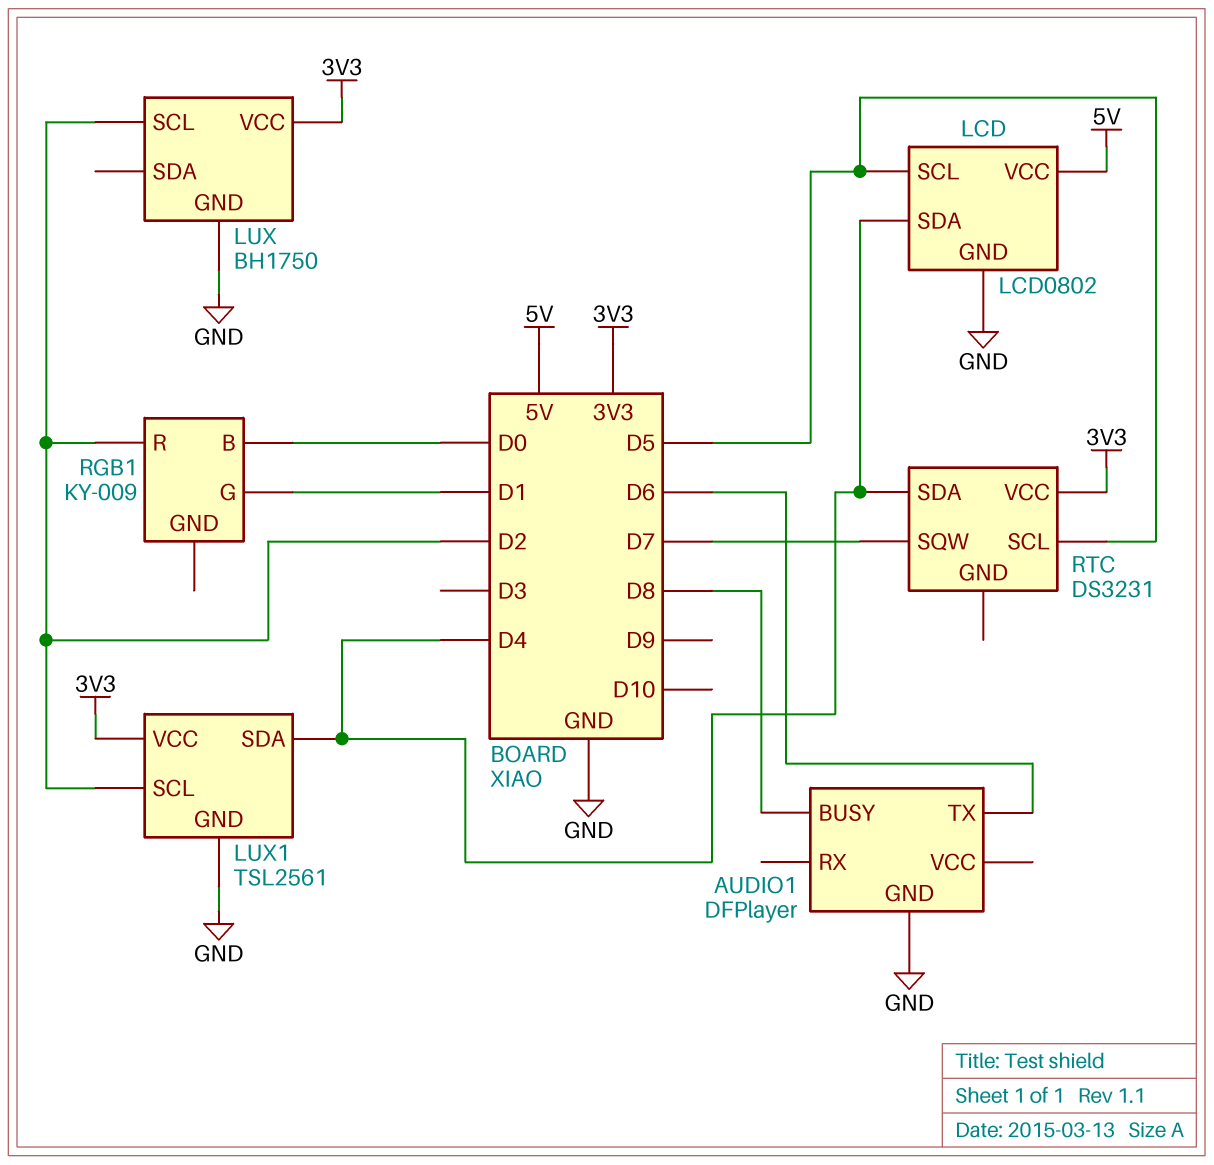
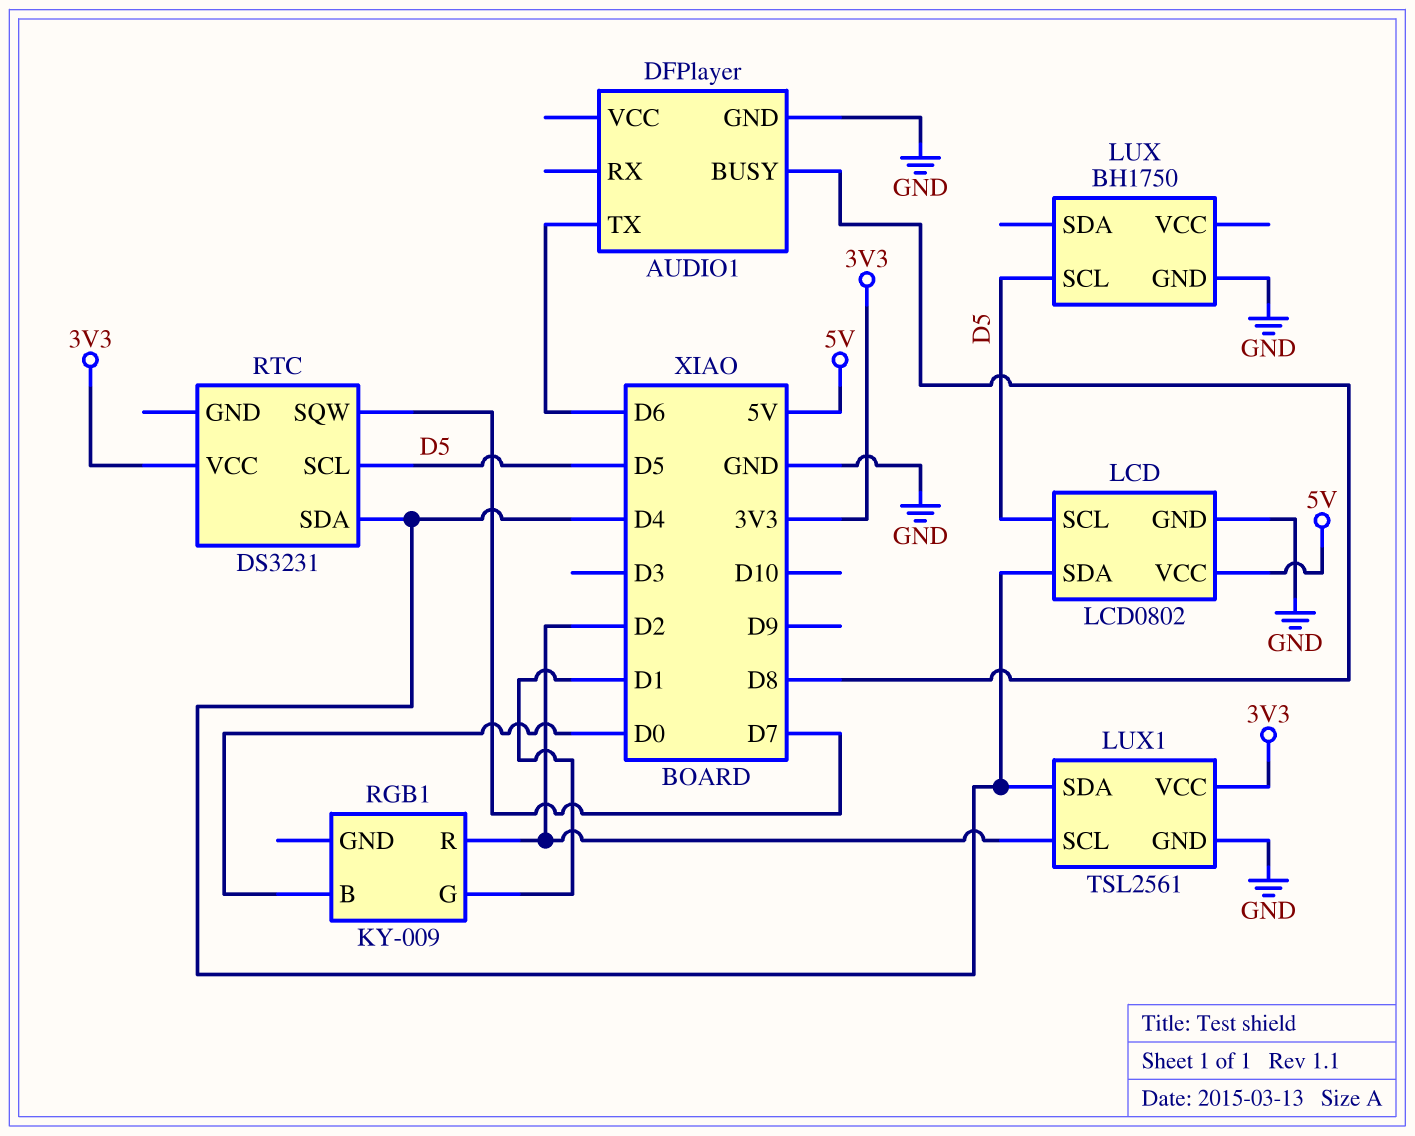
LUX pin SCL: D2 -> D5
LUX pin VCC: 3V3 -> none

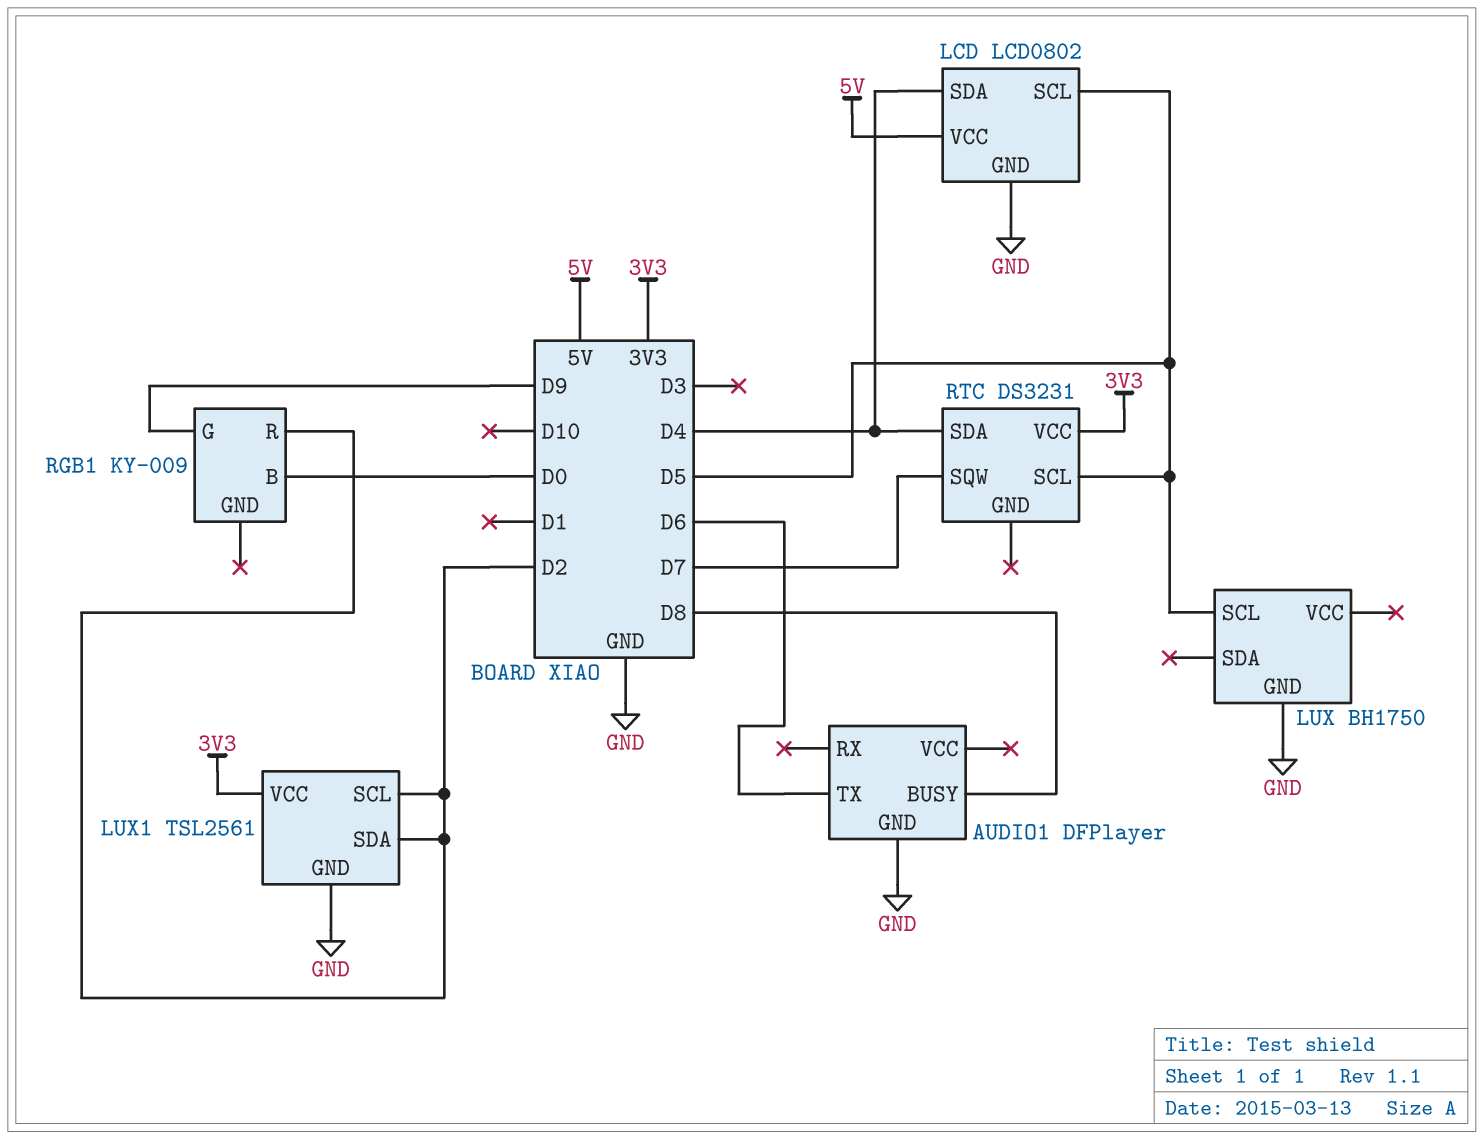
LUX1 pin SDA: D4 -> D2
RGB1 pin G: D1 -> D9

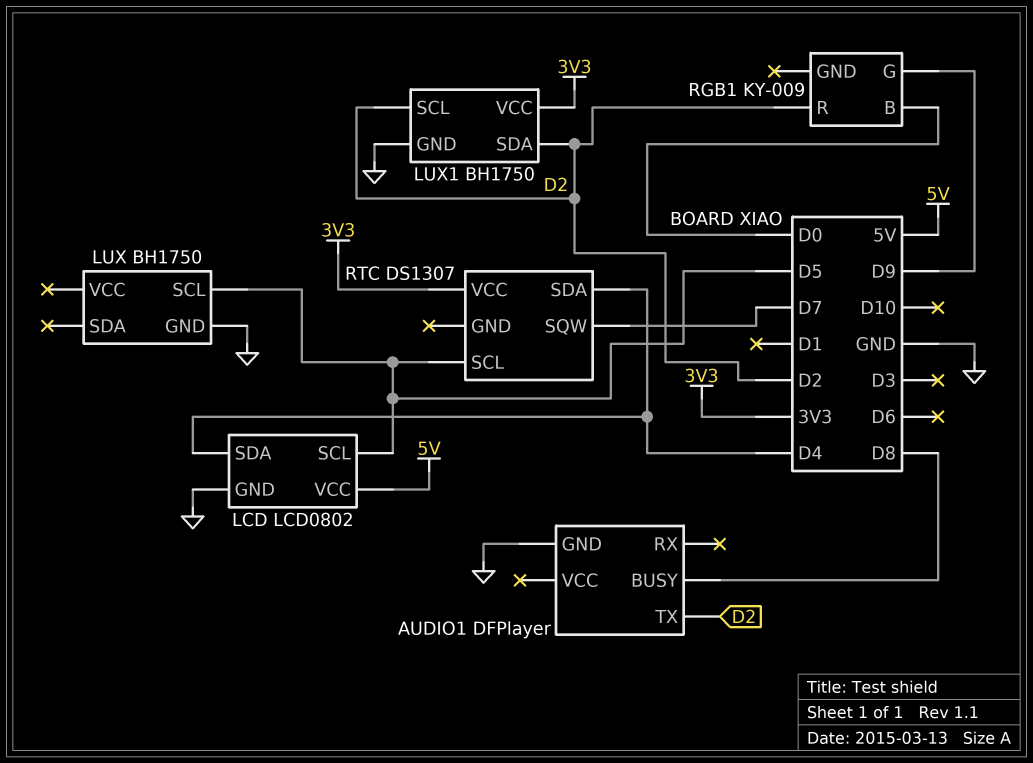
AUDIO1 pin TX: D6 -> D2
LUX1: TSL2561 -> BH1750
RTC: DS3231 -> DS1307

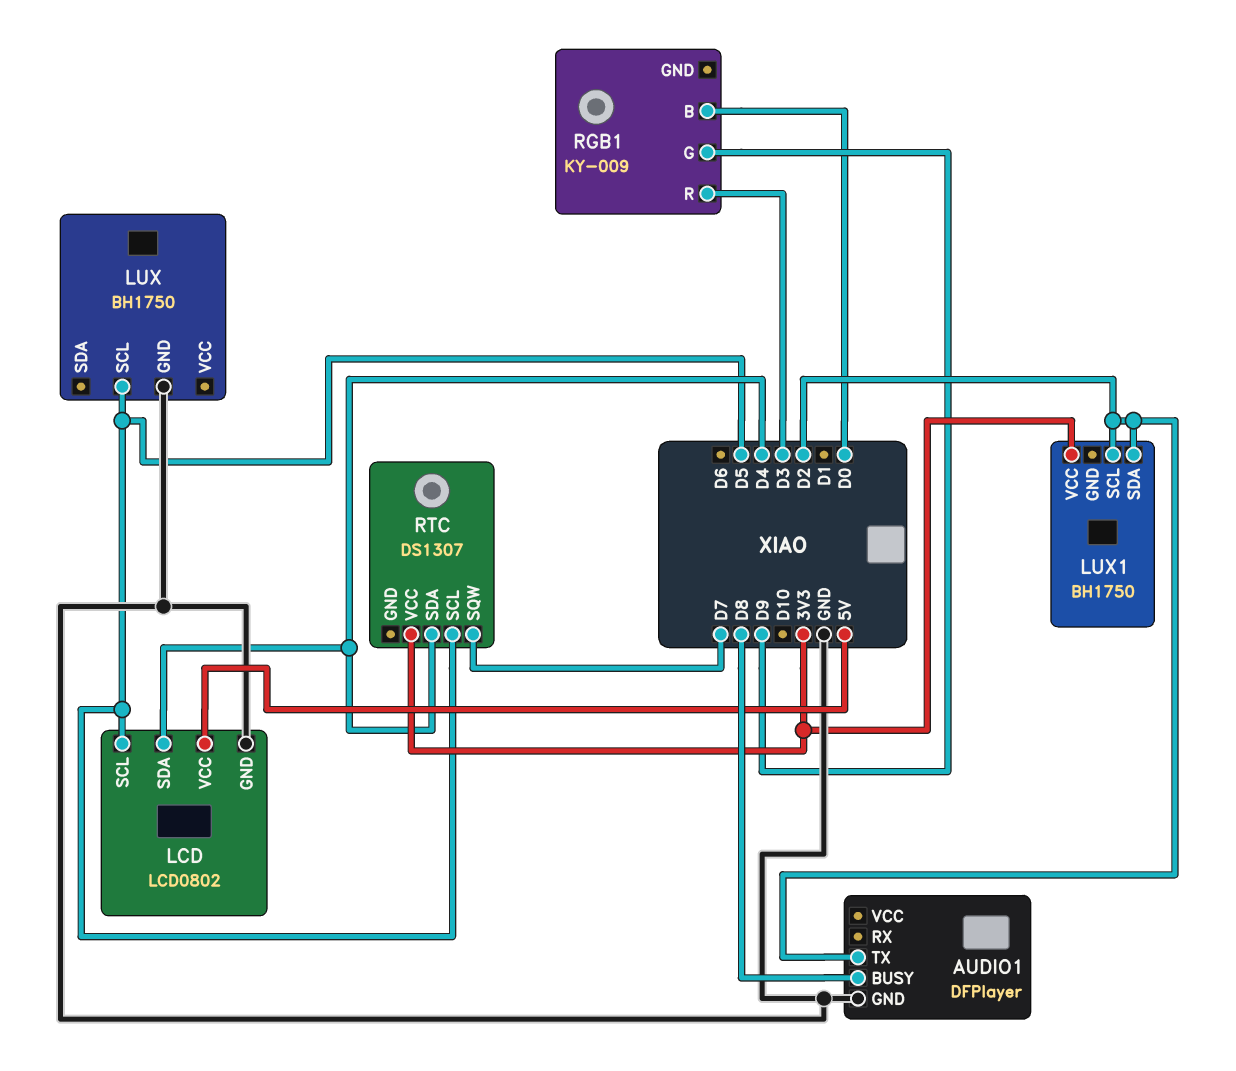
LUX1 pin GND: GND -> none
RGB1 pin R: D2 -> D3

